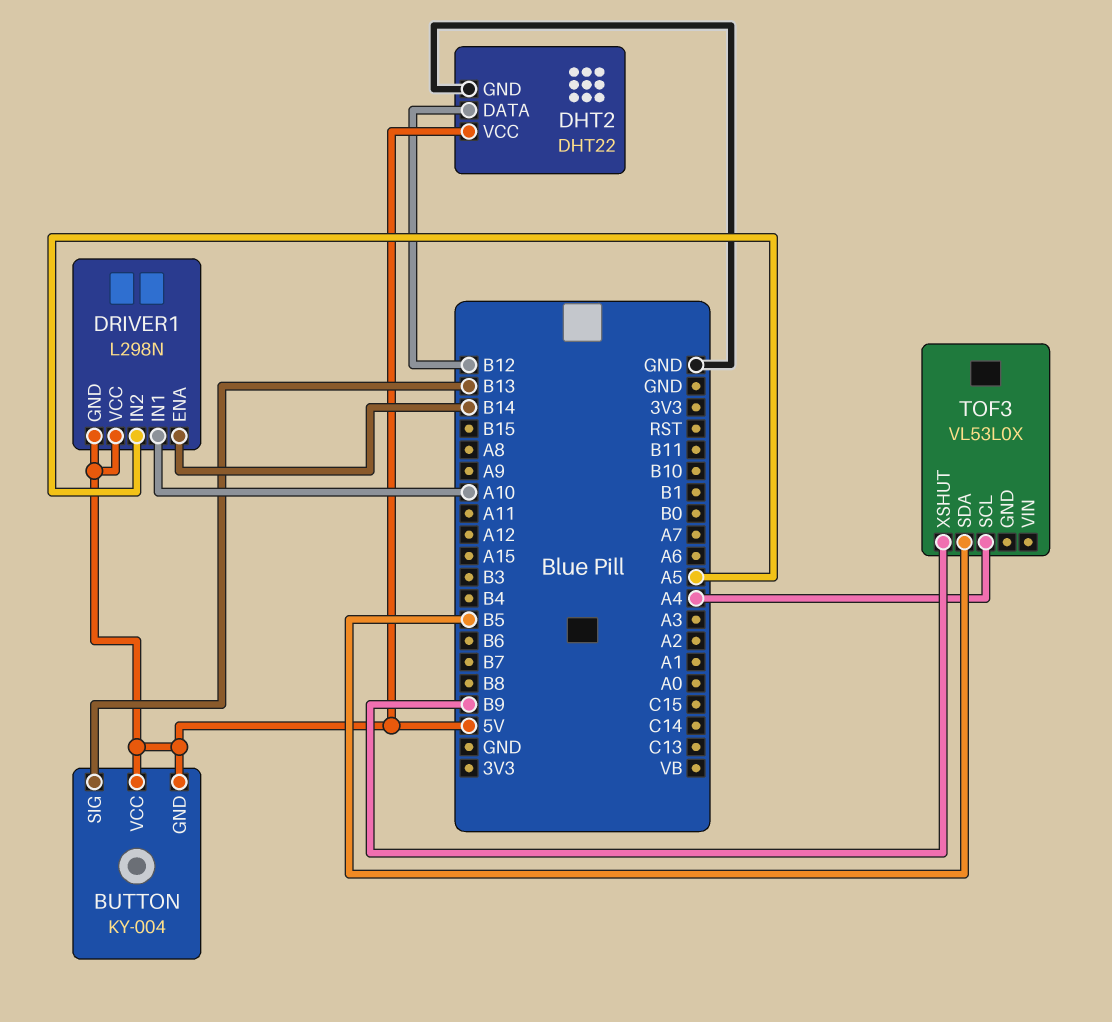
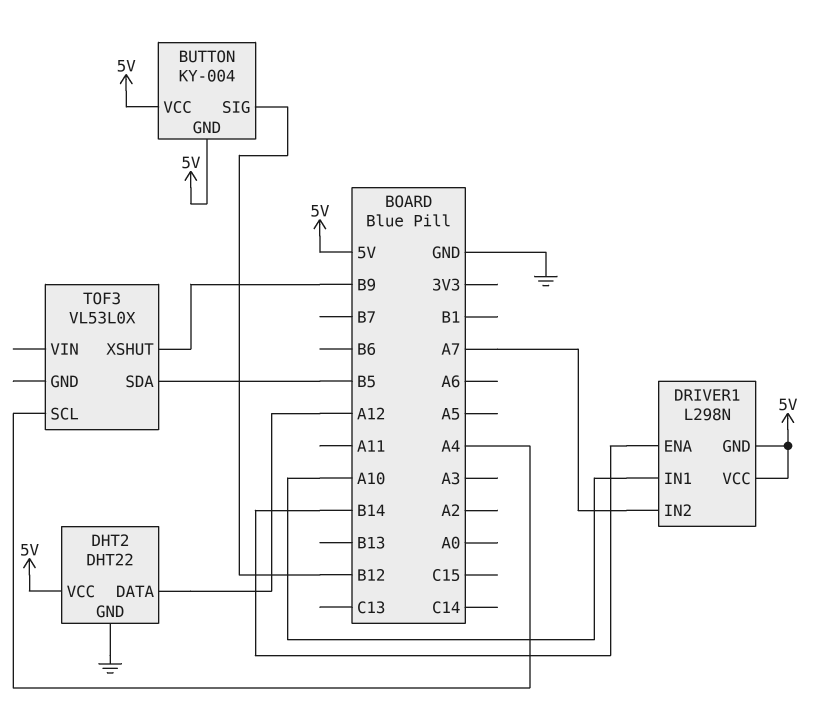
BUTTON pin SIG: B13 -> B12
DHT2 pin DATA: B12 -> A12
DRIVER1 pin IN2: A5 -> A7

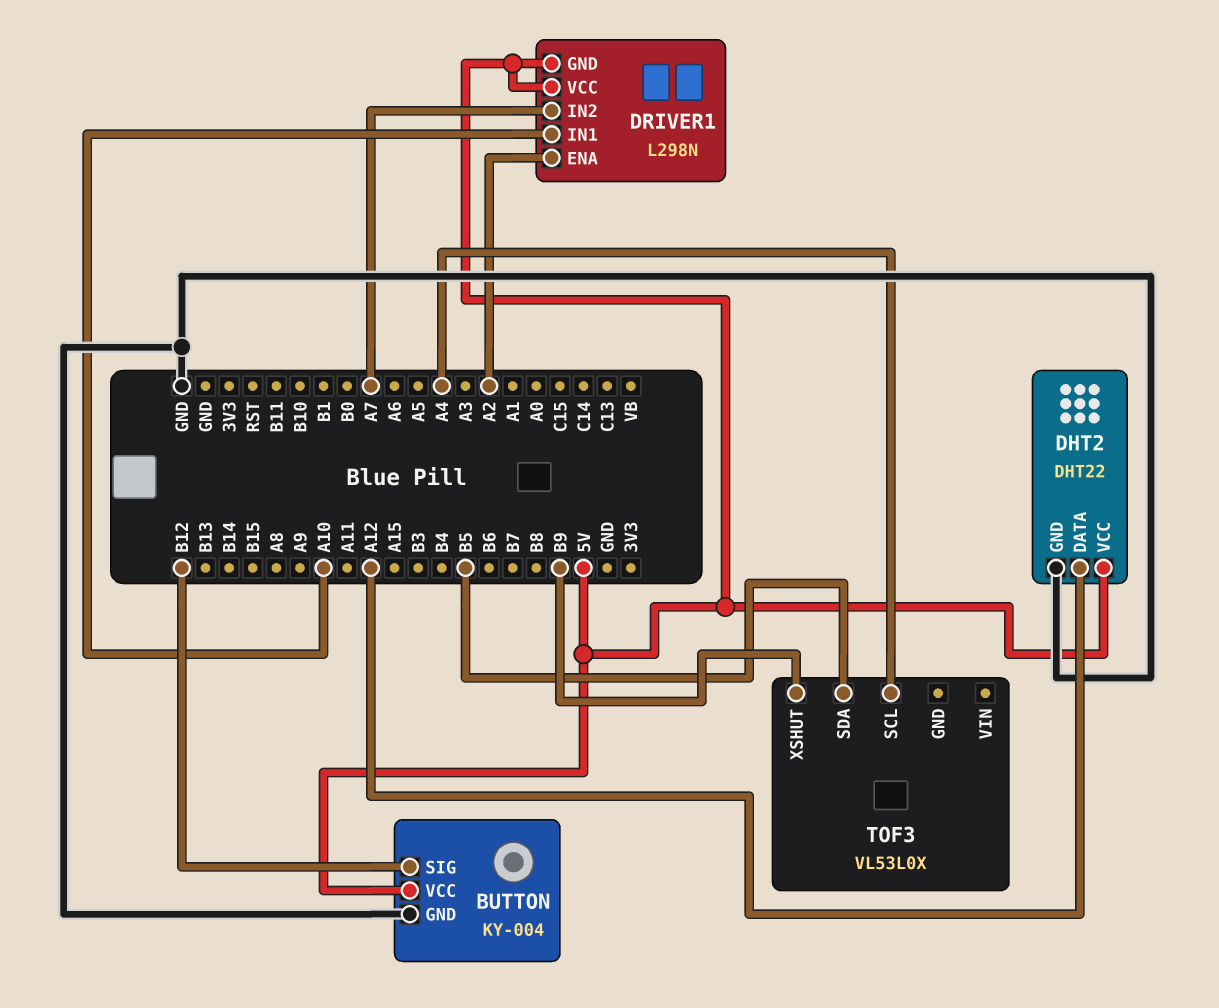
BUTTON pin GND: 5V -> GND
DRIVER1 pin ENA: B14 -> A2

